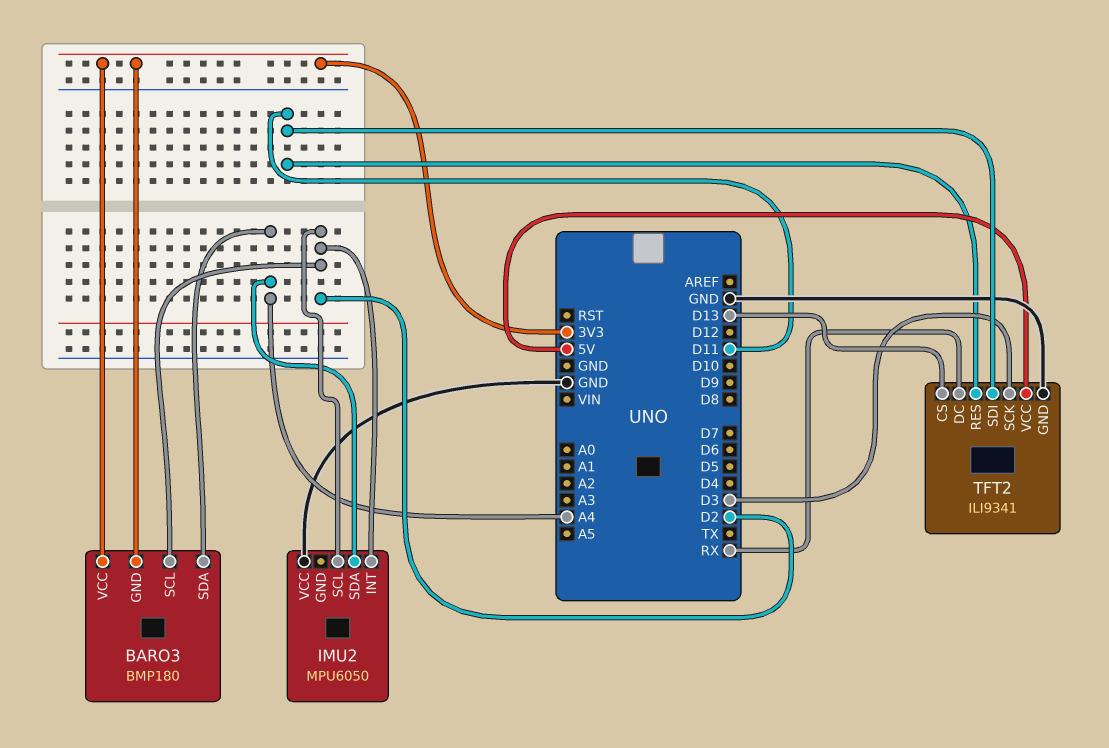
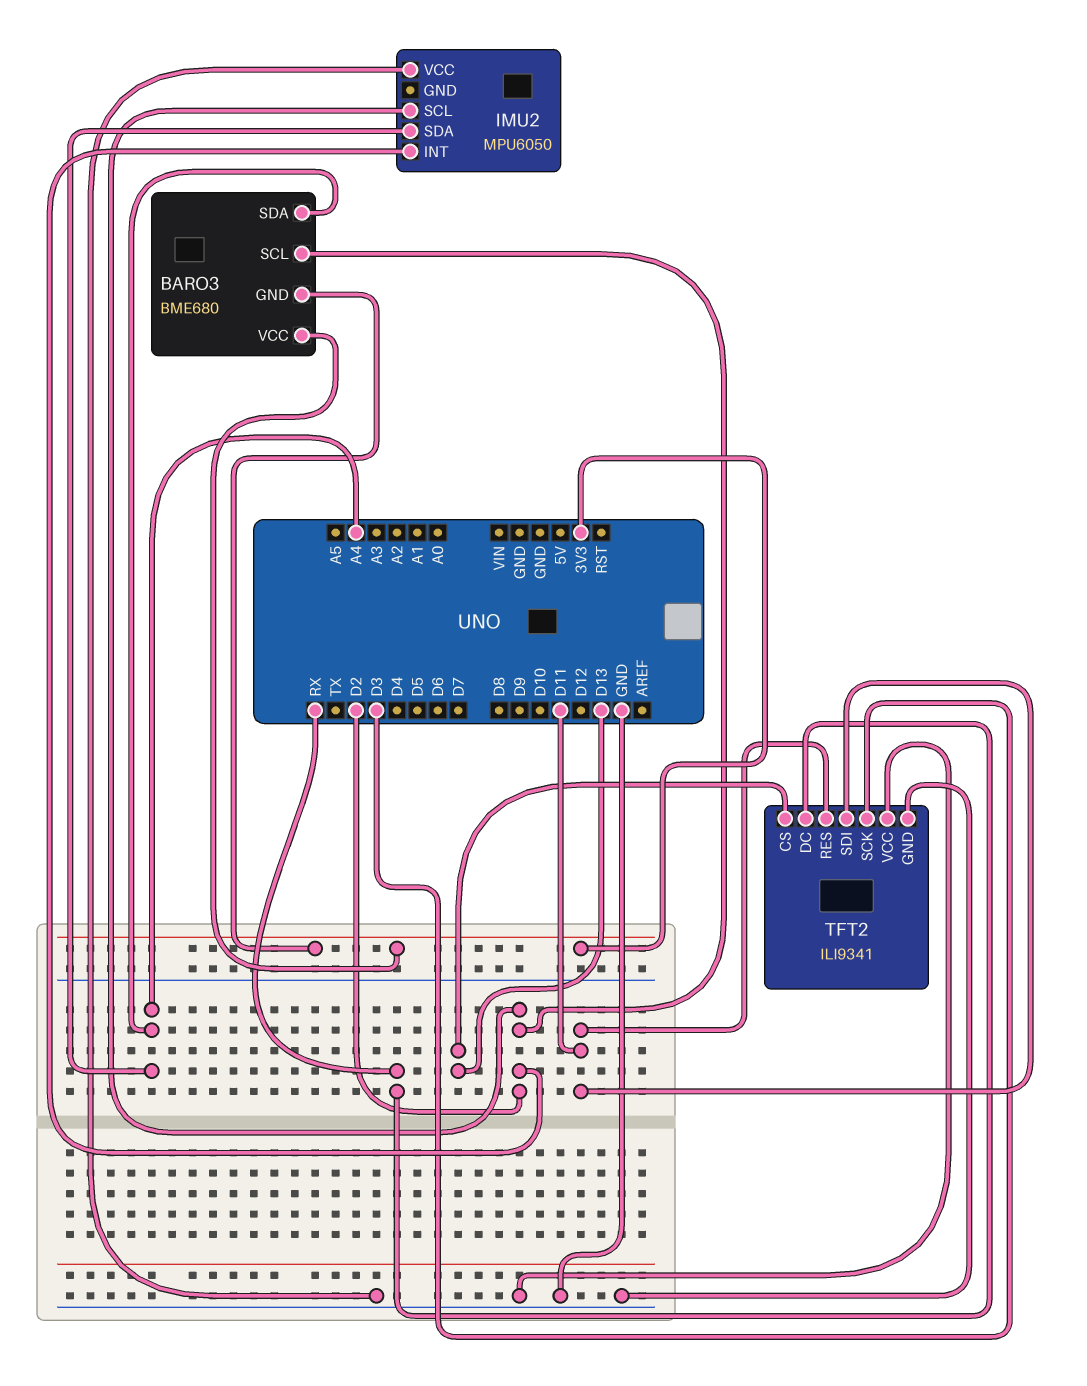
BARO3: BMP180 -> BME680
TFT2 pin VCC: 5V -> GND

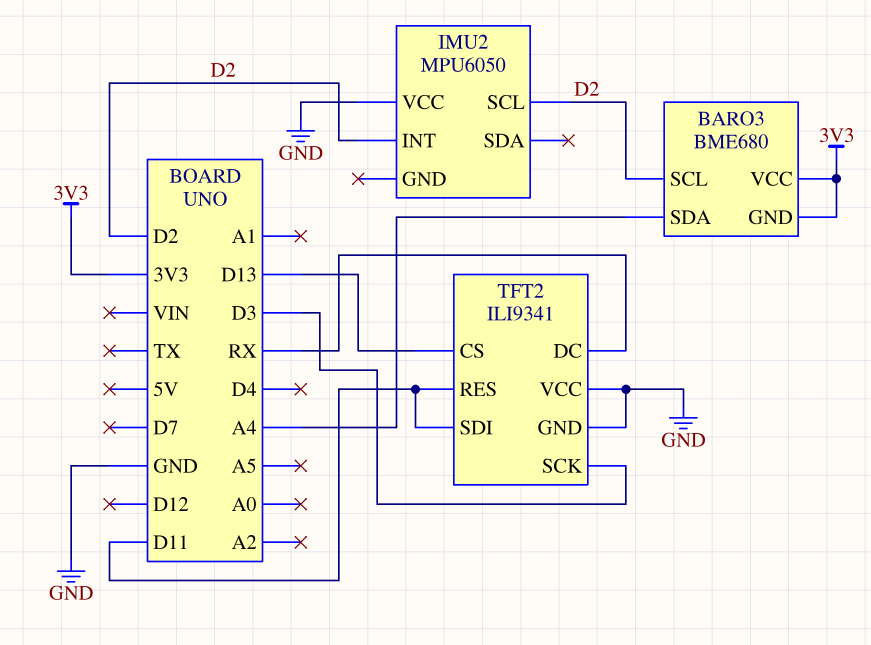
IMU2 pin SDA: A4 -> none

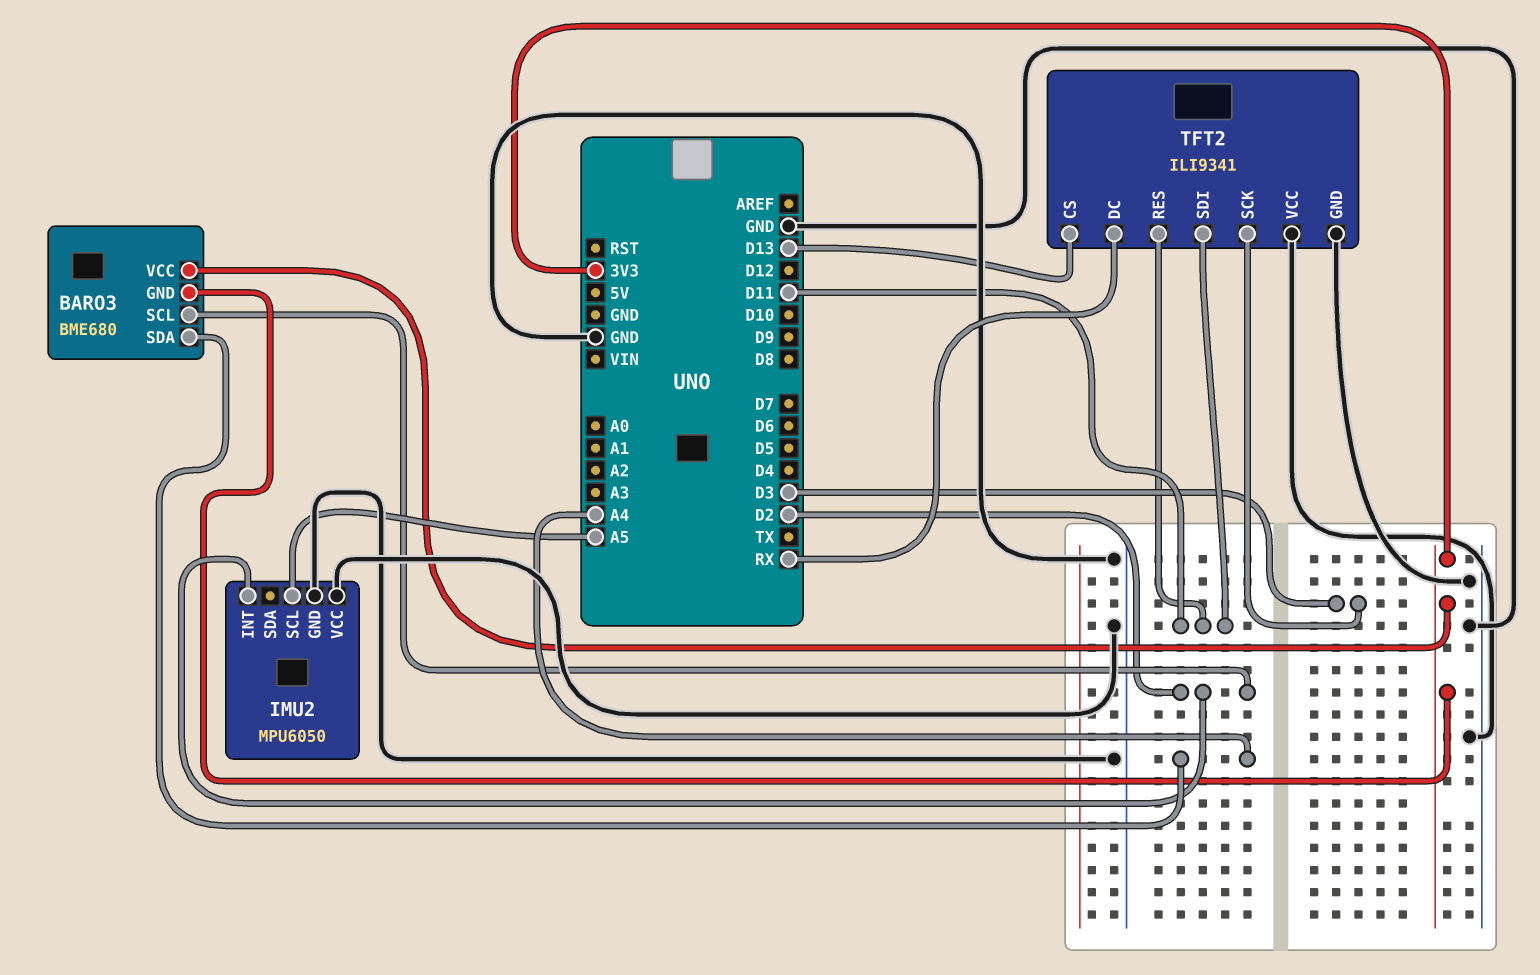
IMU2 pin GND: none -> GND
IMU2 pin SCL: D2 -> A5

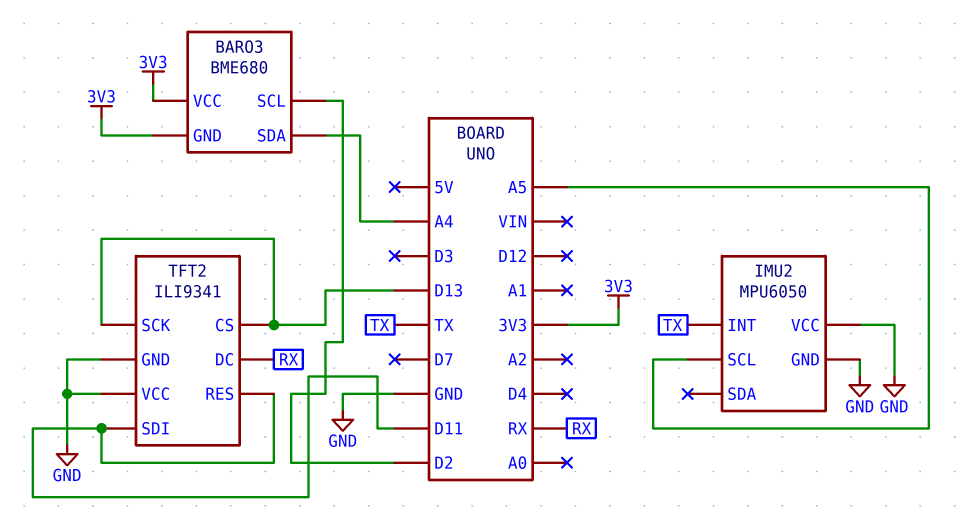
IMU2 pin INT: D2 -> TX
TFT2 pin SCK: D3 -> D13

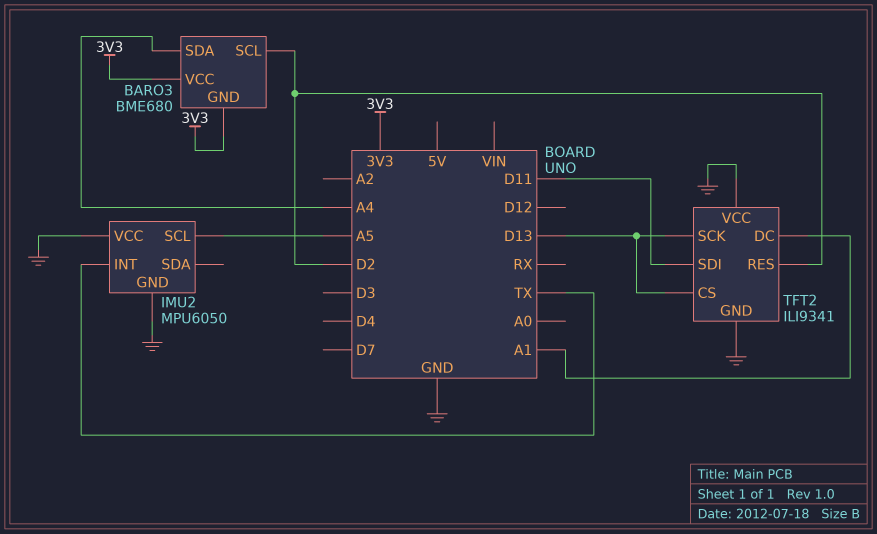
TFT2 pin DC: RX -> A1
TFT2 pin RES: D11 -> D2

